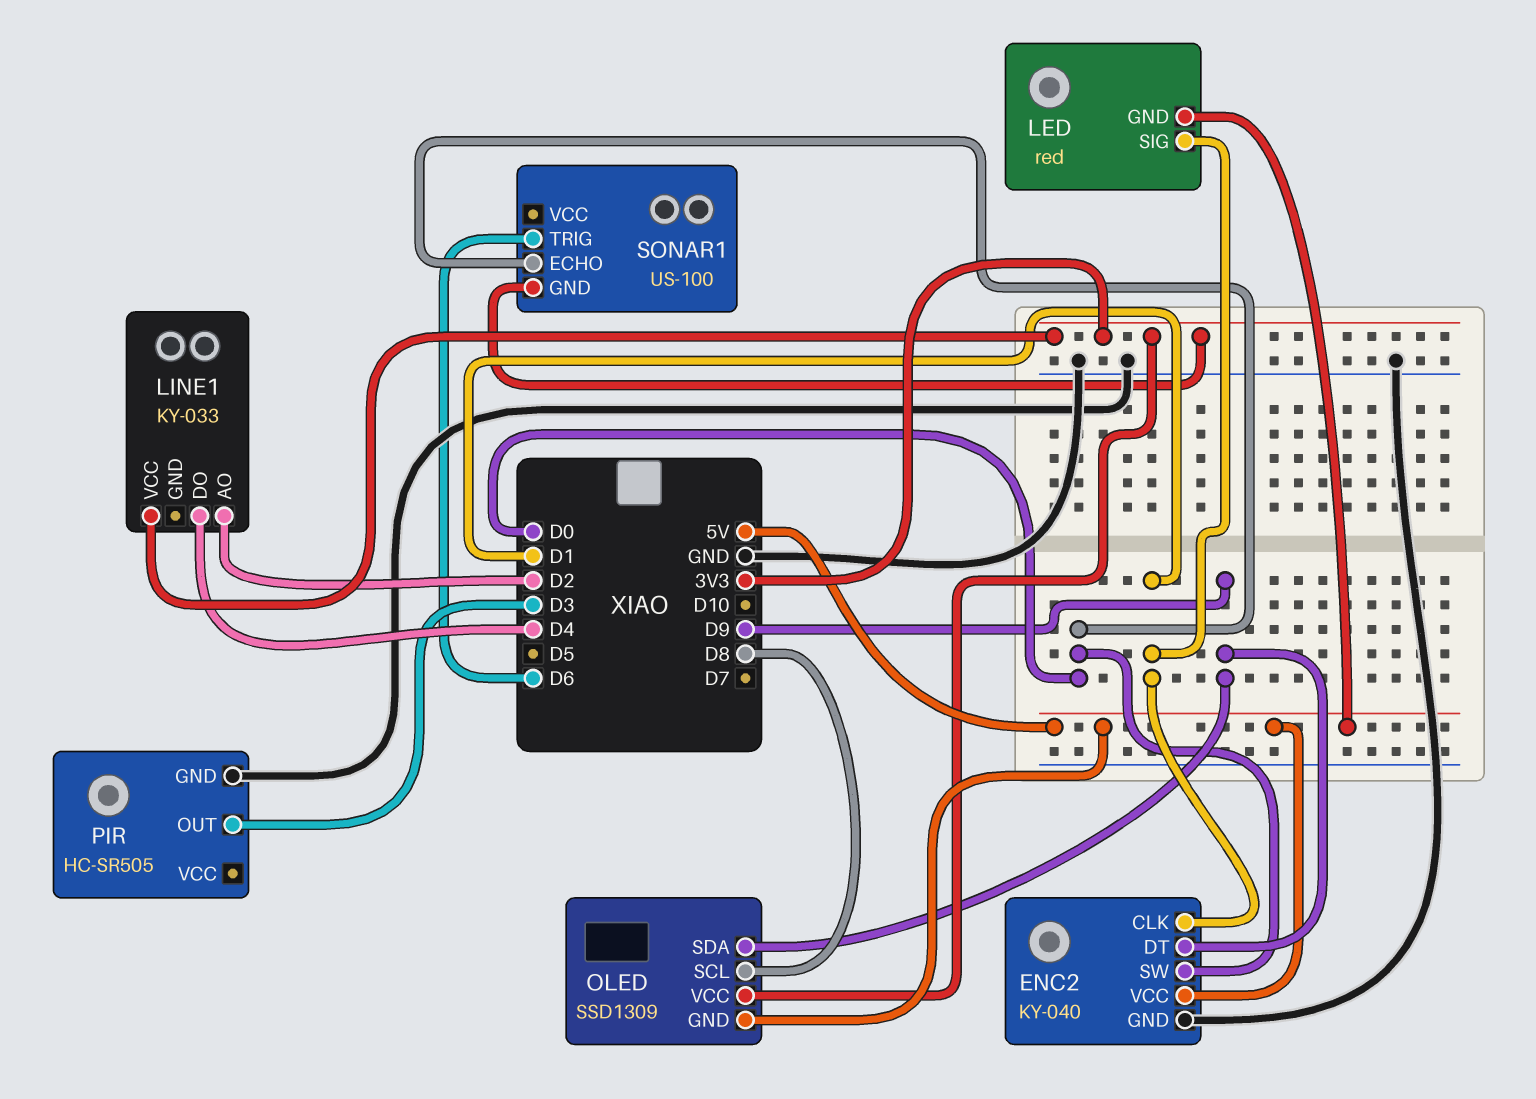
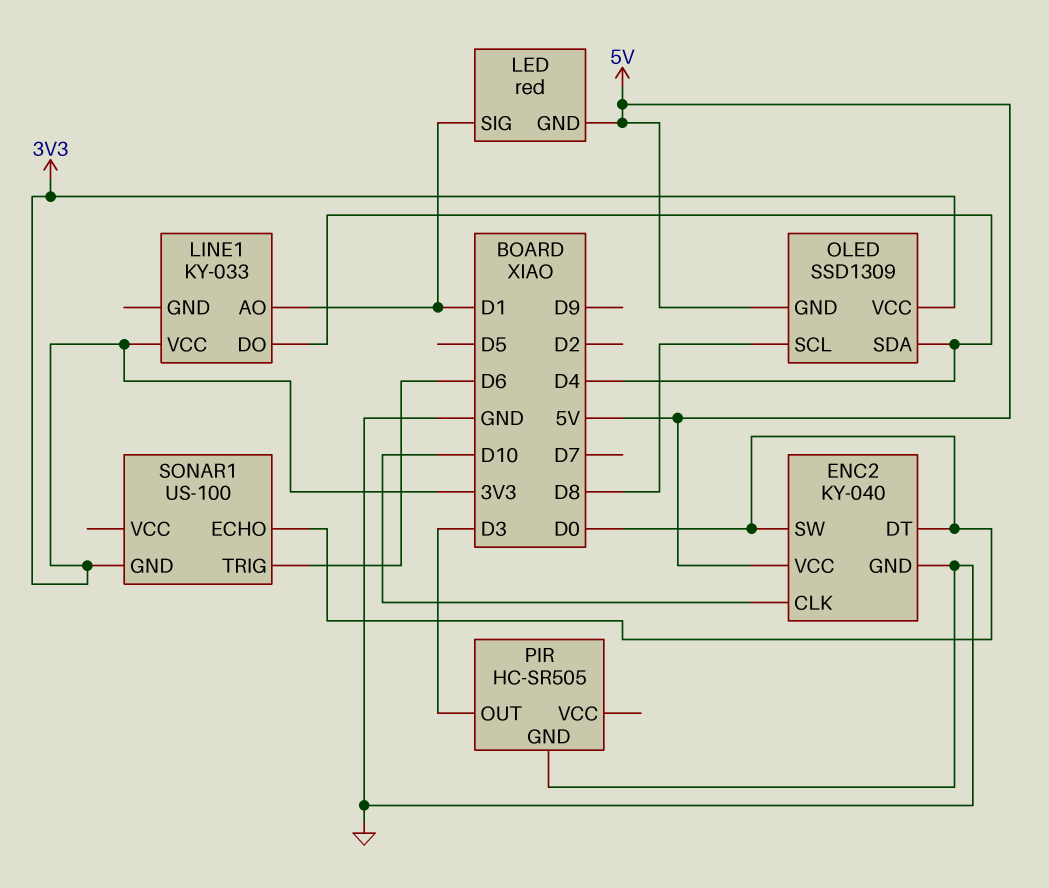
ENC2 pin CLK: D1 -> D10
ENC2 pin DT: D9 -> D0
LINE1 pin AO: D2 -> D1
OLED pin SDA: D9 -> D4

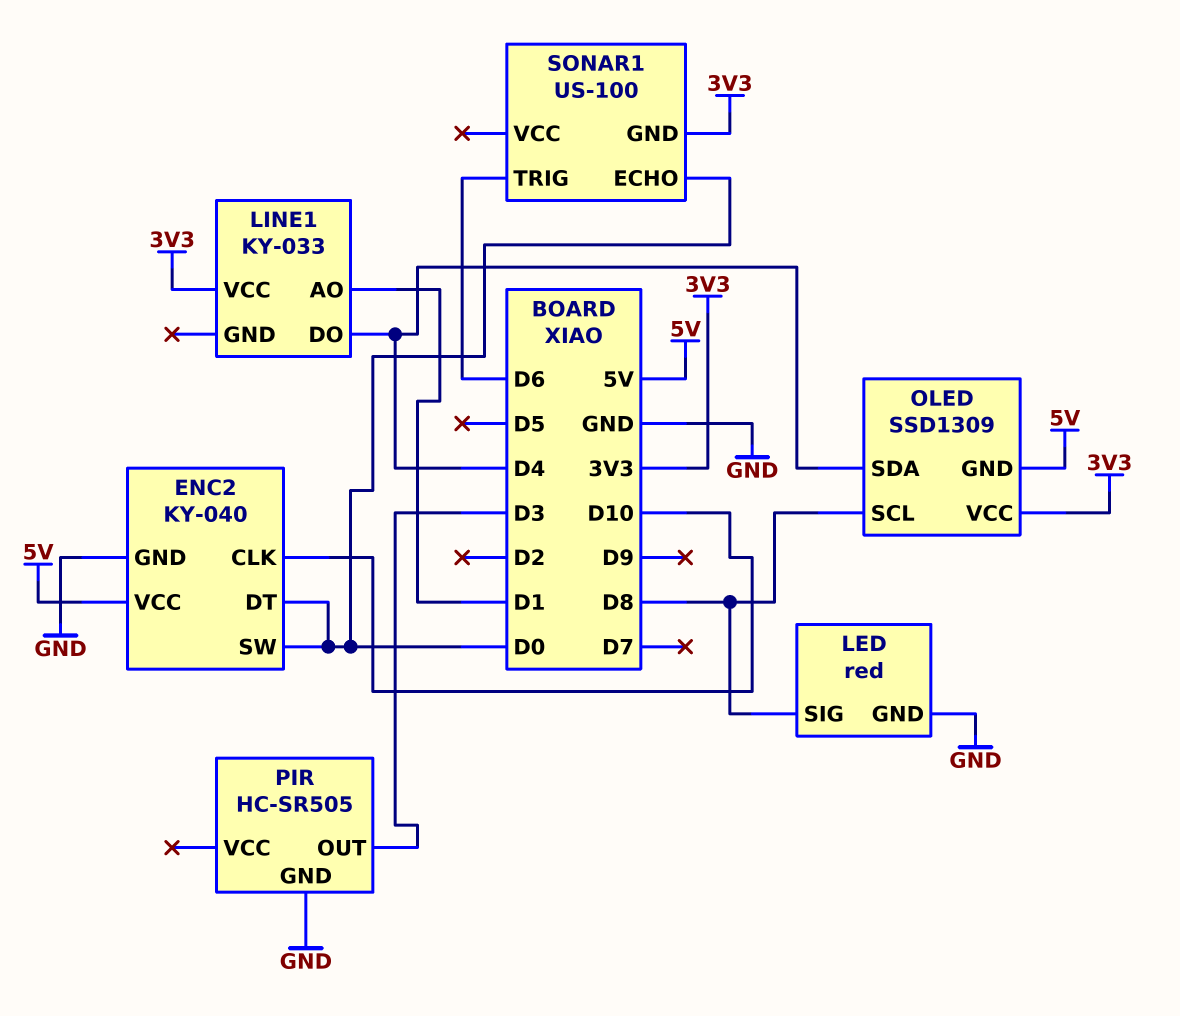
LED pin GND: 5V -> GND
LED pin SIG: D1 -> D8

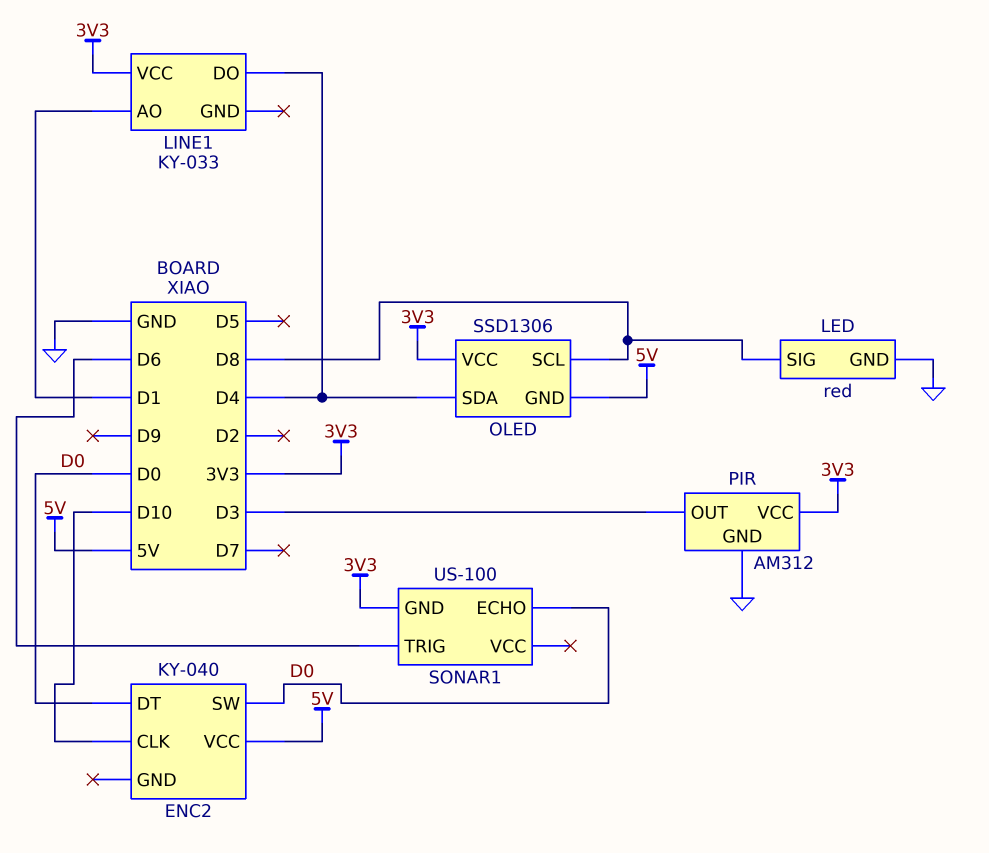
ENC2 pin GND: GND -> none
OLED: SSD1309 -> SSD1306
PIR: HC-SR505 -> AM312
PIR pin VCC: none -> 3V3

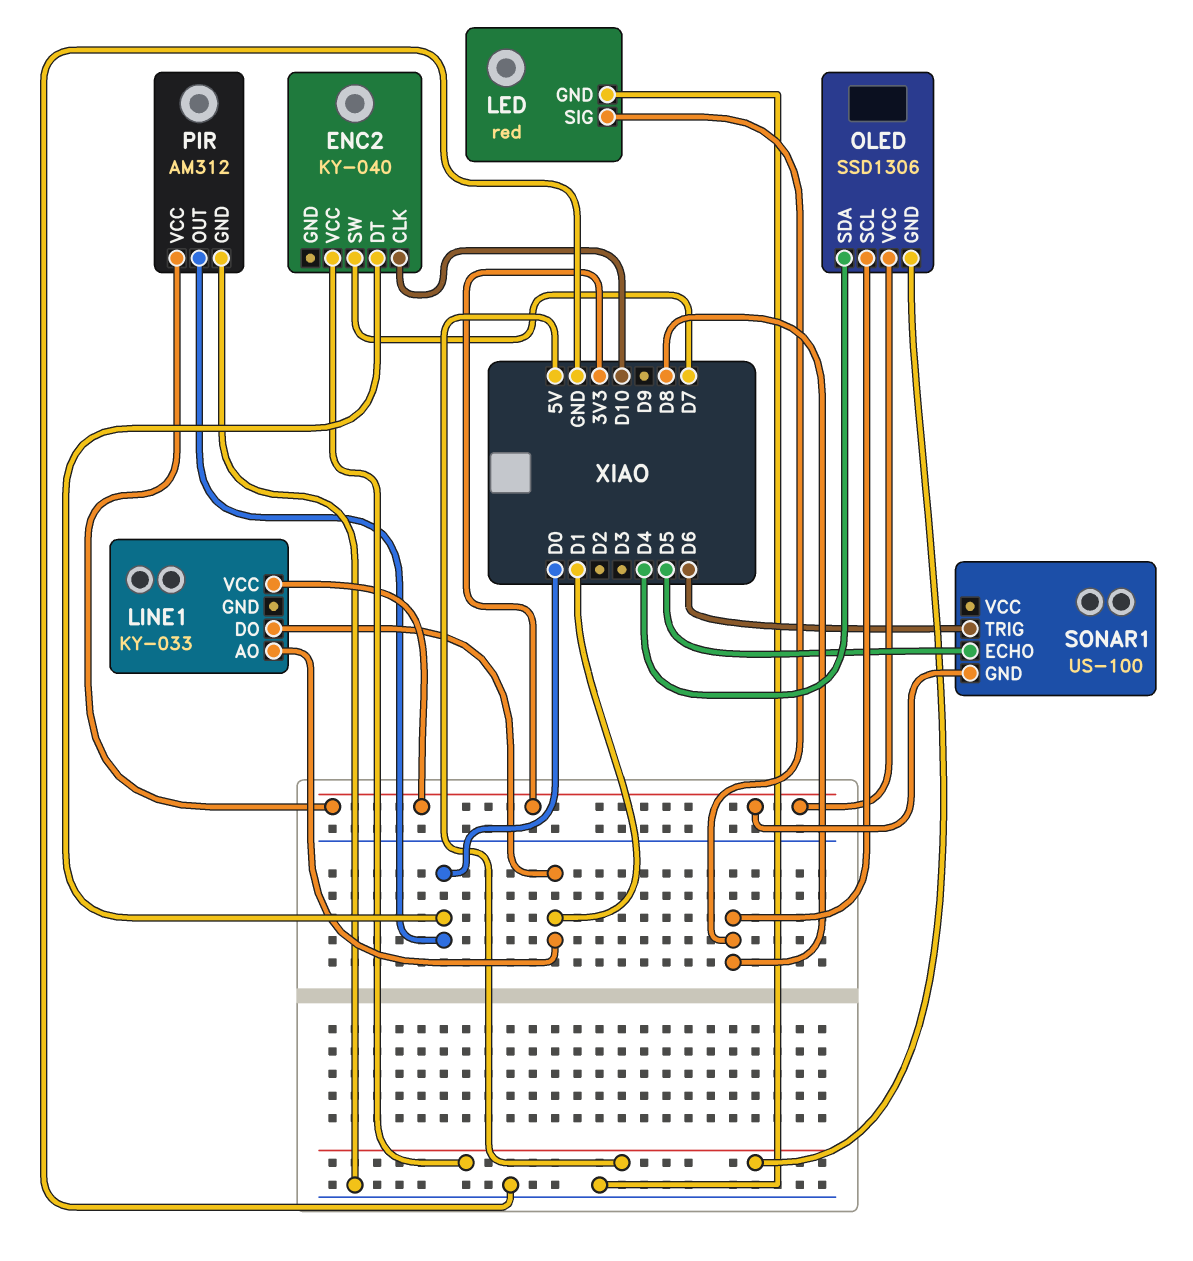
ENC2 pin SW: D0 -> D7
LINE1 pin DO: D4 -> D1
PIR pin OUT: D3 -> D0
SONAR1 pin ECHO: D0 -> D5

